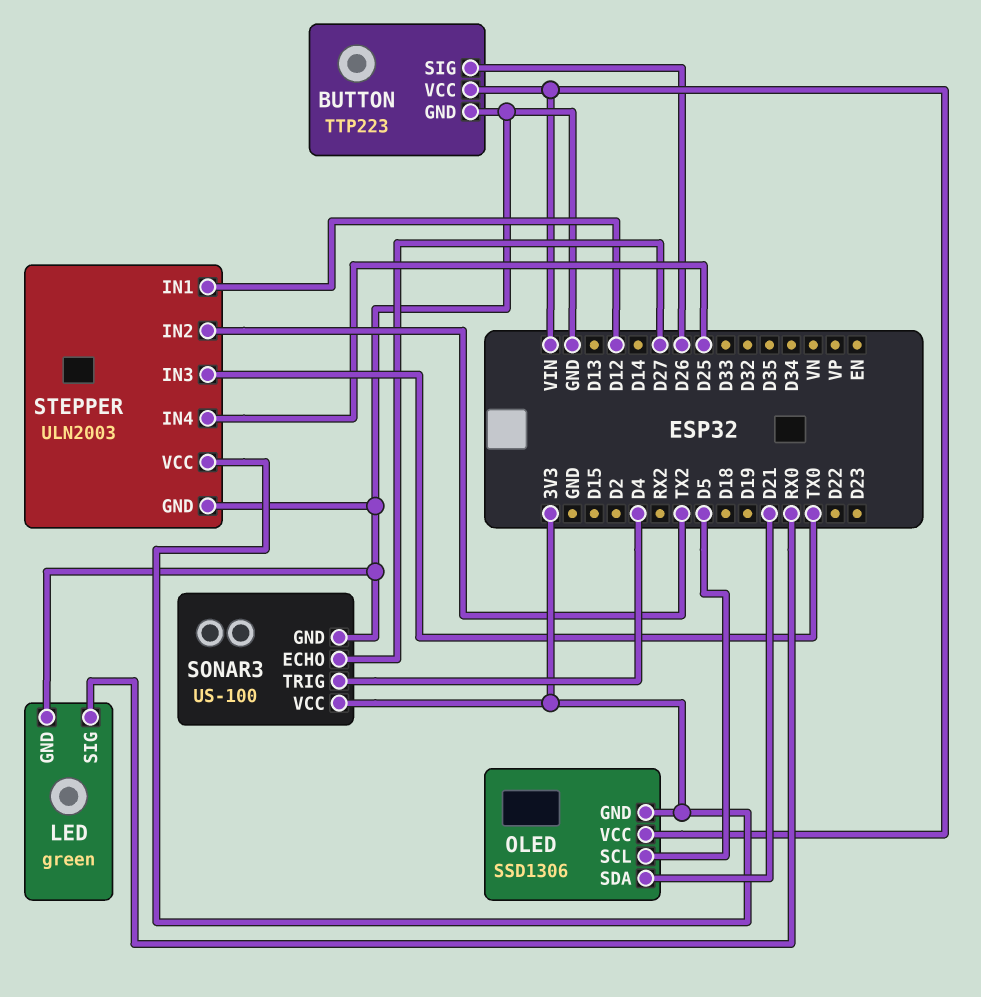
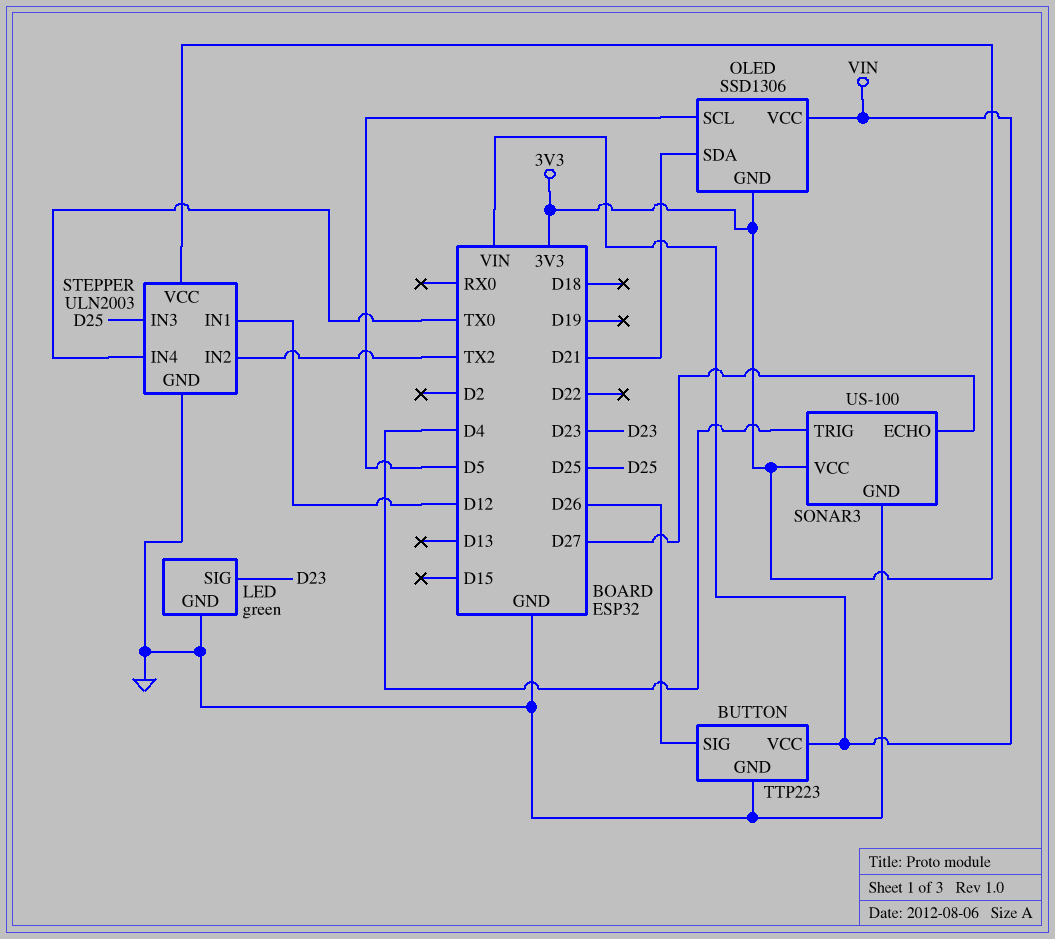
LED pin SIG: RX0 -> D23
STEPPER pin IN3: TX0 -> D25
STEPPER pin IN4: D25 -> TX0

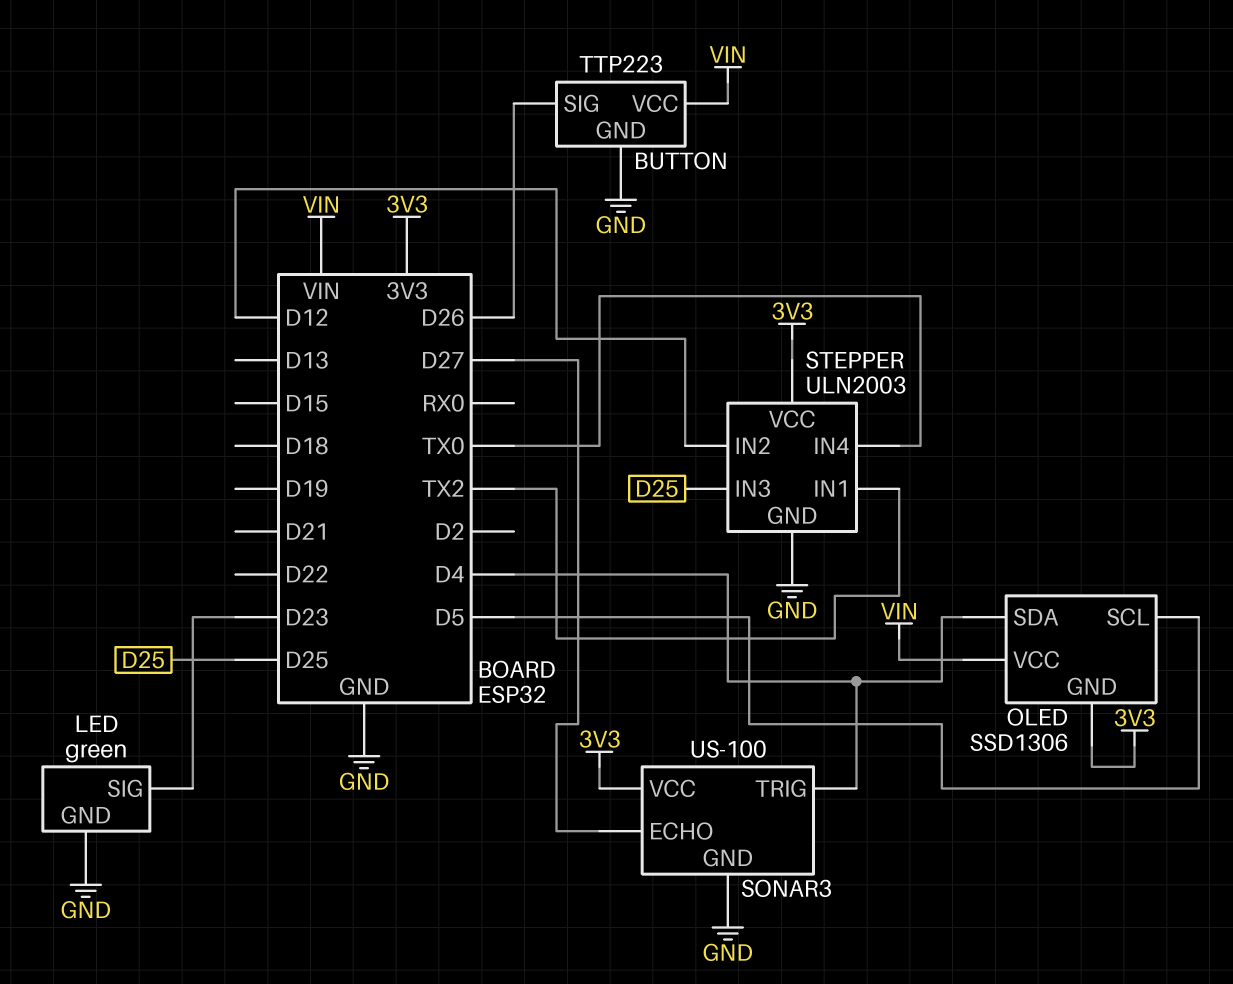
OLED pin SDA: D21 -> D4
STEPPER pin IN1: D12 -> TX2
STEPPER pin IN2: TX2 -> D12

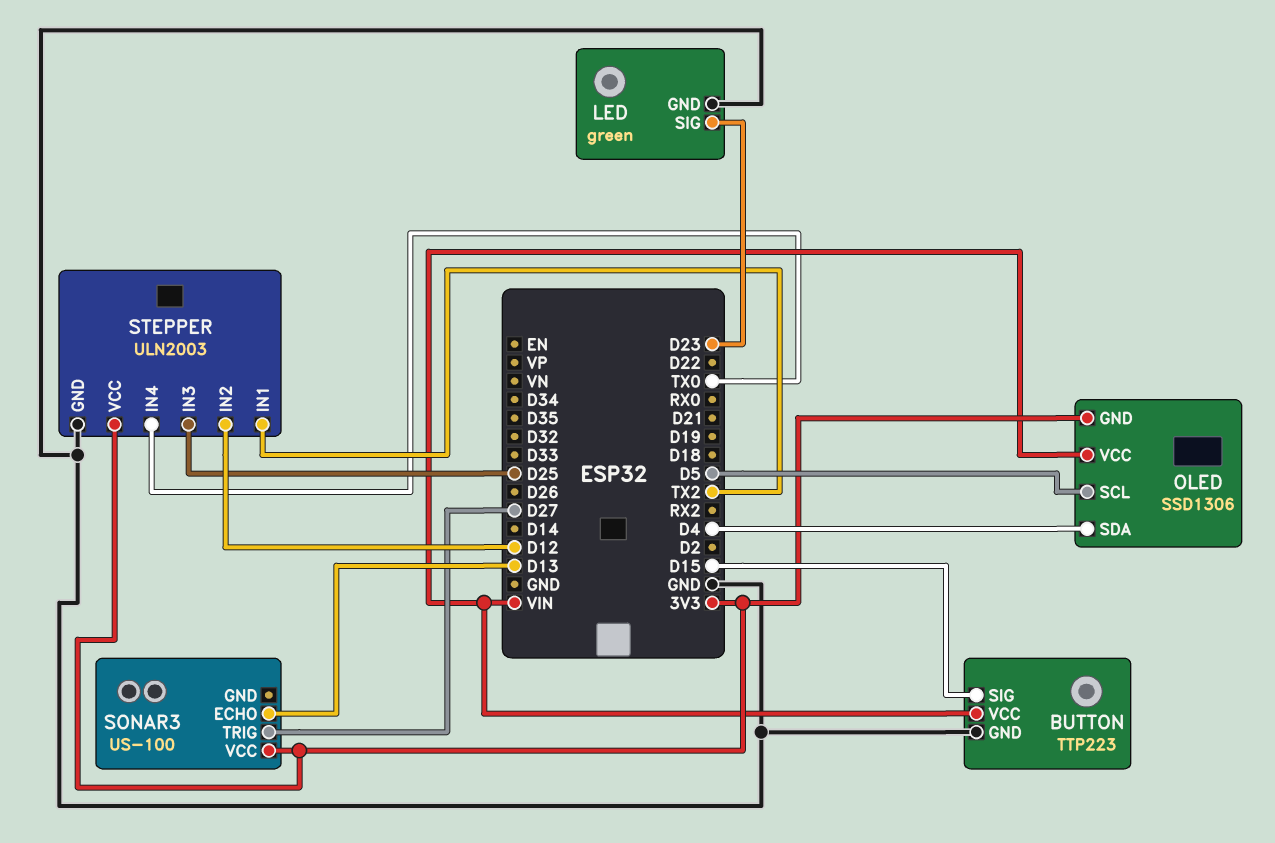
BUTTON pin SIG: D26 -> D15
SONAR3 pin ECHO: D27 -> D13
SONAR3 pin GND: GND -> none
SONAR3 pin TRIG: D4 -> D27

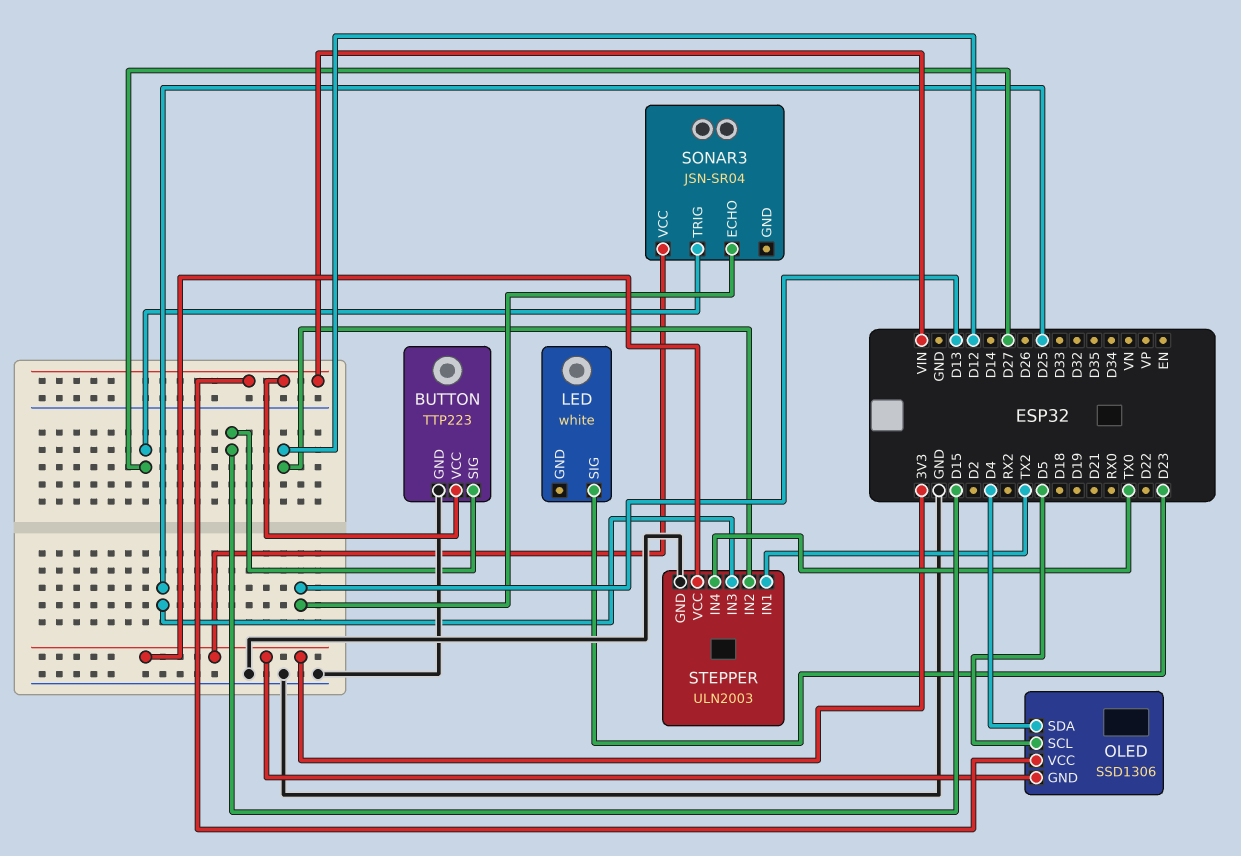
LED: green -> white
LED pin GND: GND -> none
SONAR3: US-100 -> JSN-SR04

